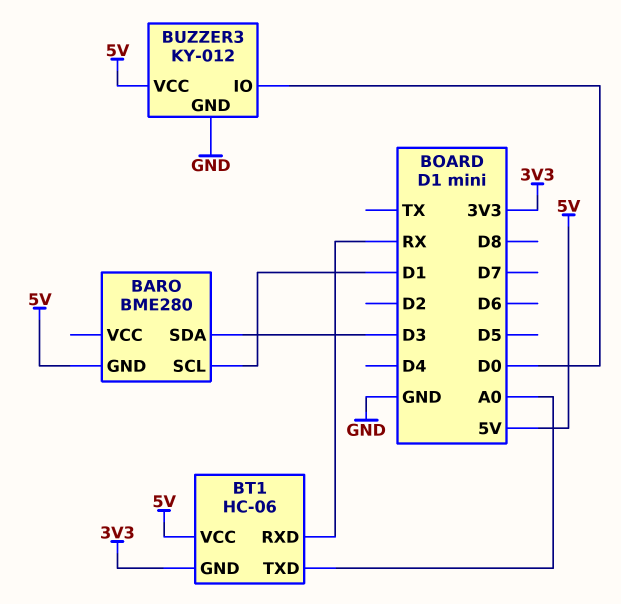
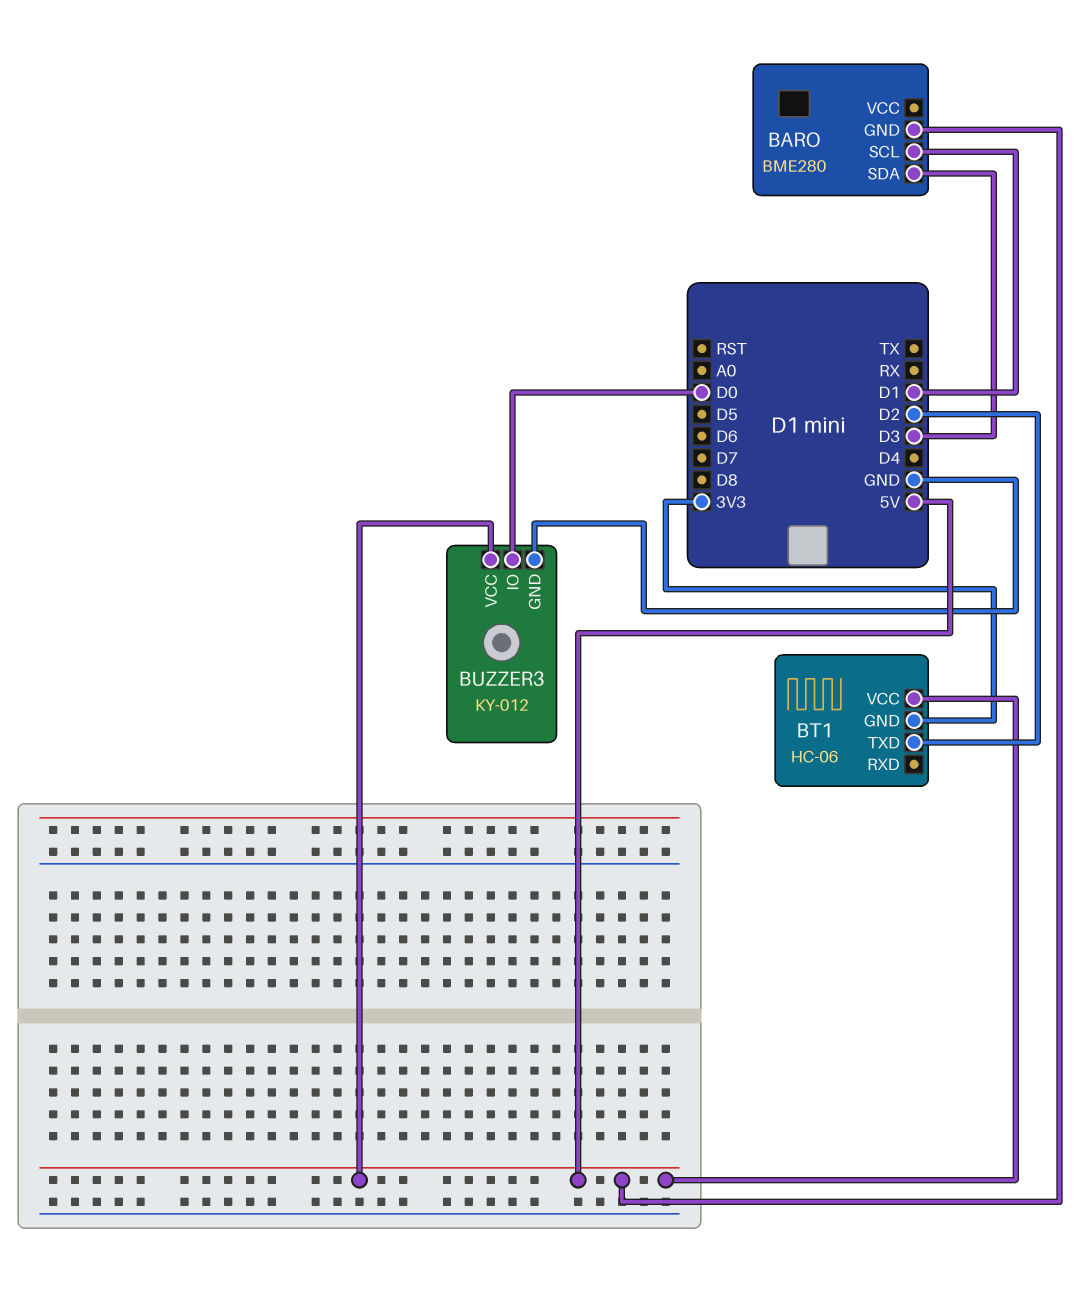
BT1 pin RXD: RX -> none
BT1 pin TXD: A0 -> D2

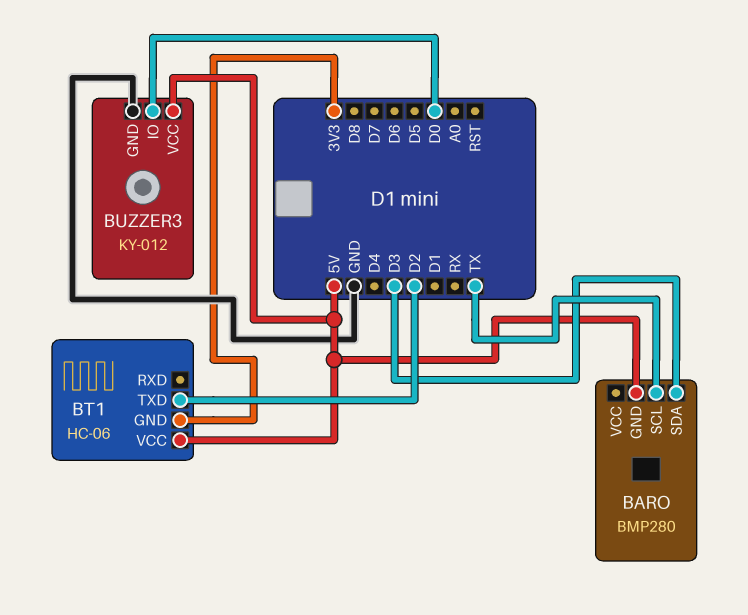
BARO: BME280 -> BMP280
BARO pin SCL: D1 -> TX

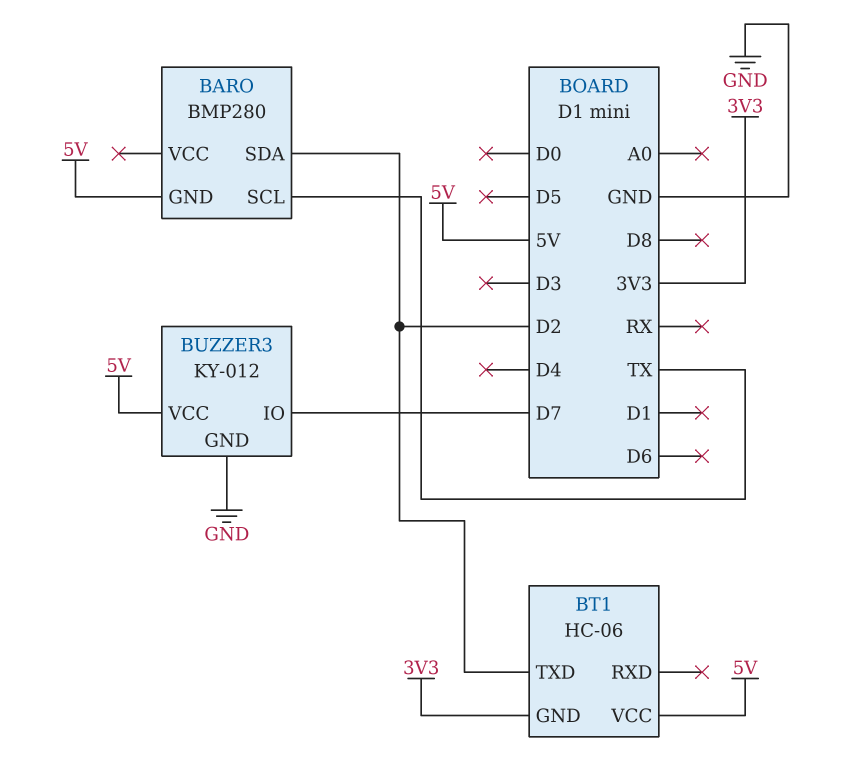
BARO pin SDA: D3 -> D2
BUZZER3 pin IO: D0 -> D7

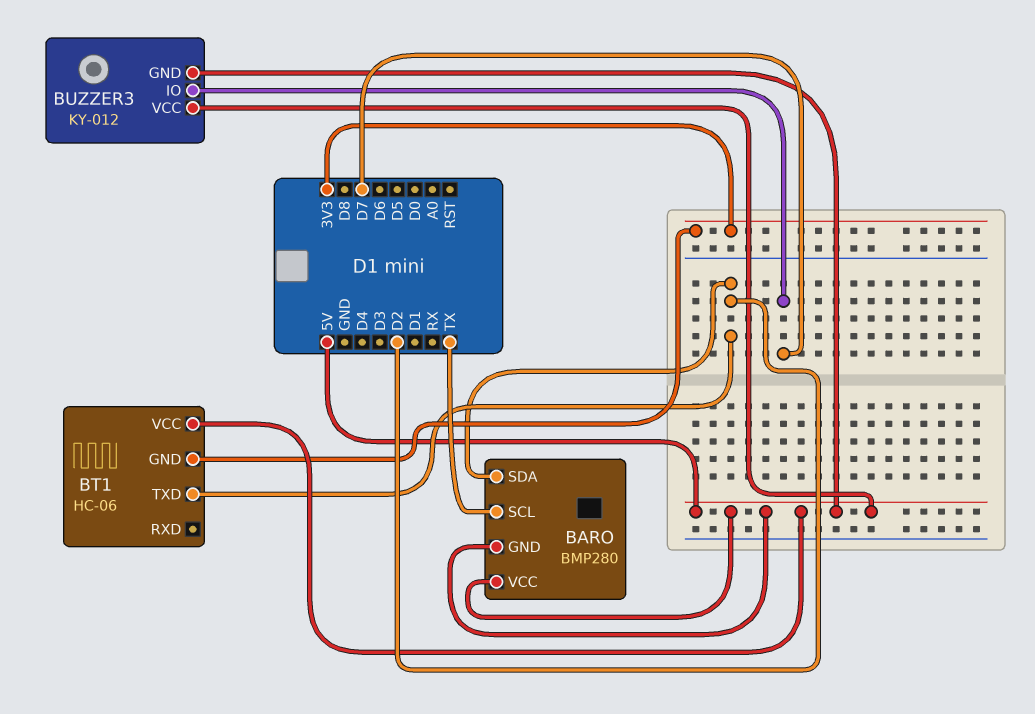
BARO pin VCC: none -> 5V
BUZZER3 pin GND: GND -> 5V

